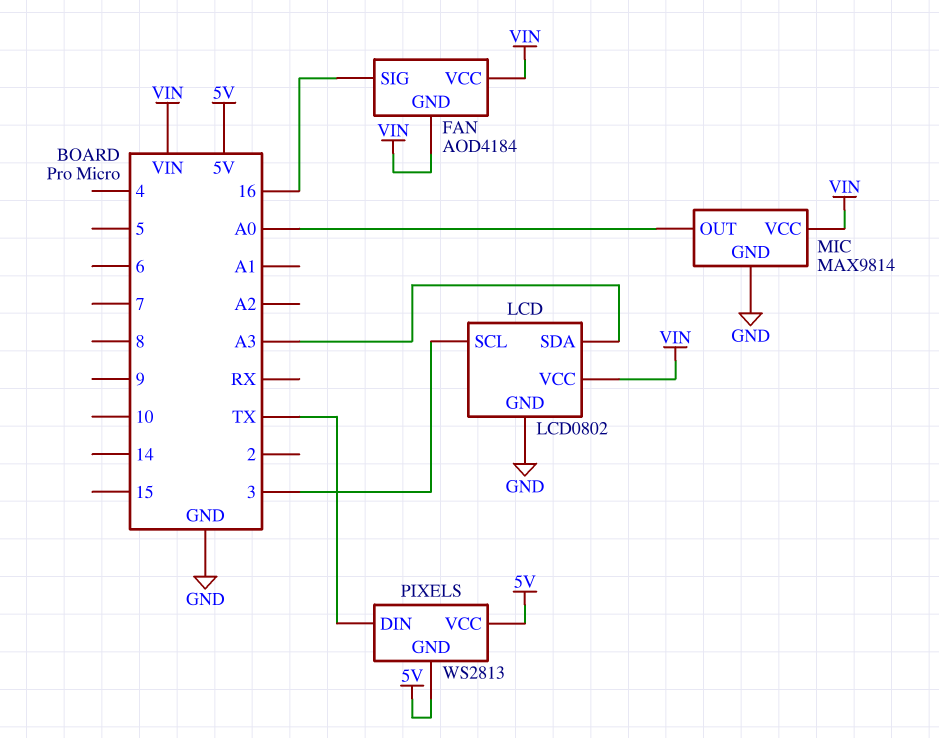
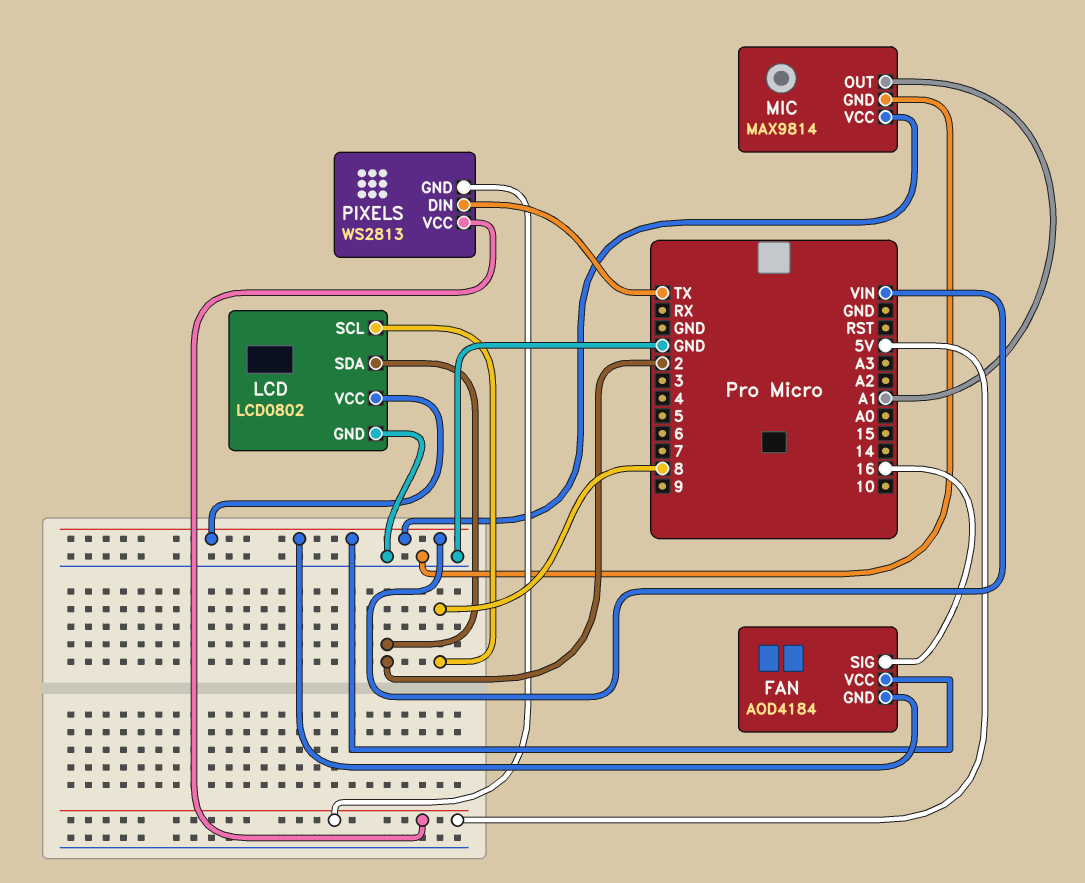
LCD pin SCL: 3 -> 8
LCD pin SDA: A3 -> 2
MIC pin OUT: A0 -> A1

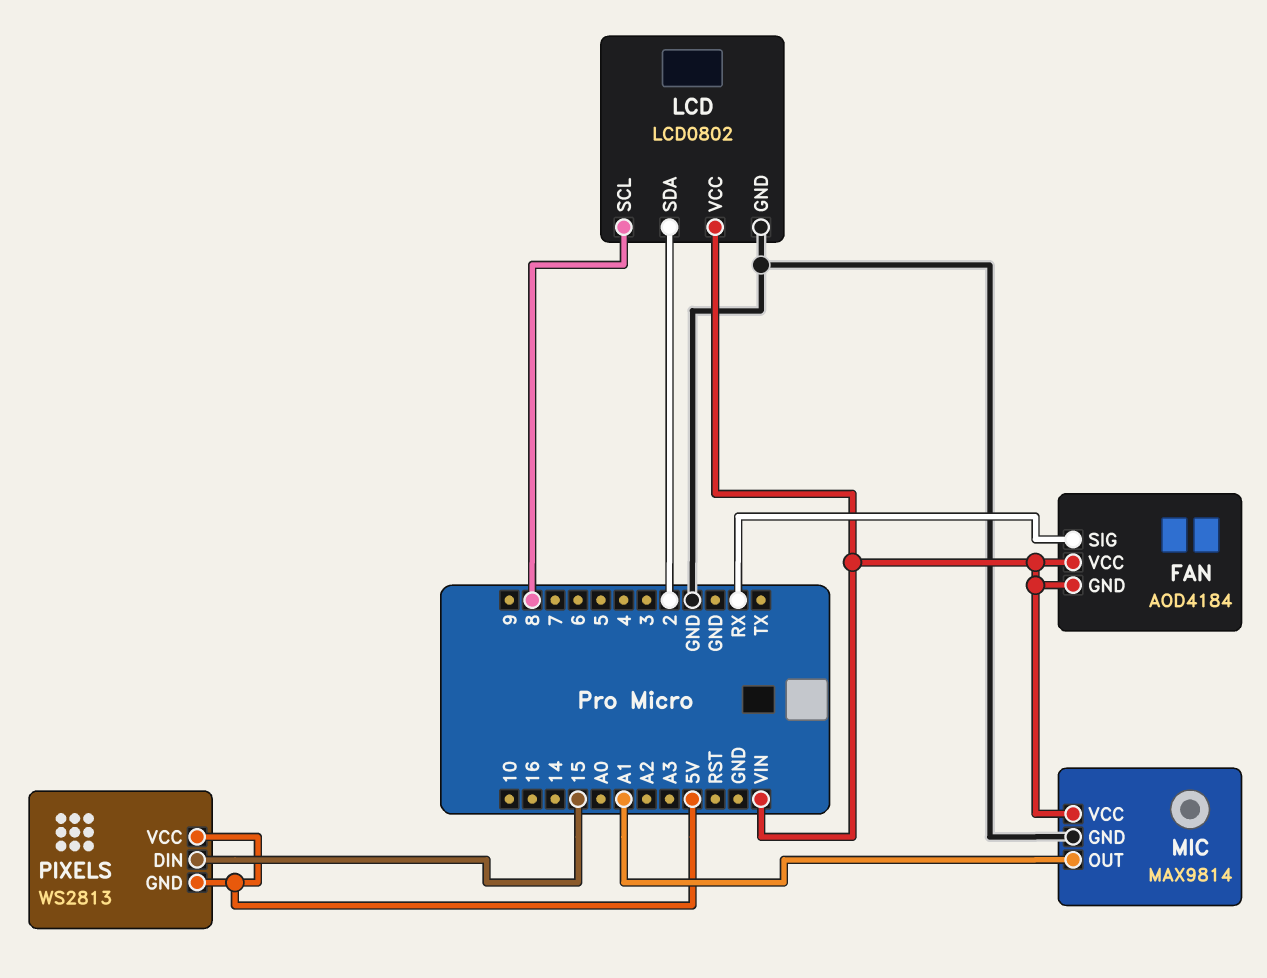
FAN pin SIG: 16 -> RX
PIXELS pin DIN: TX -> 15

